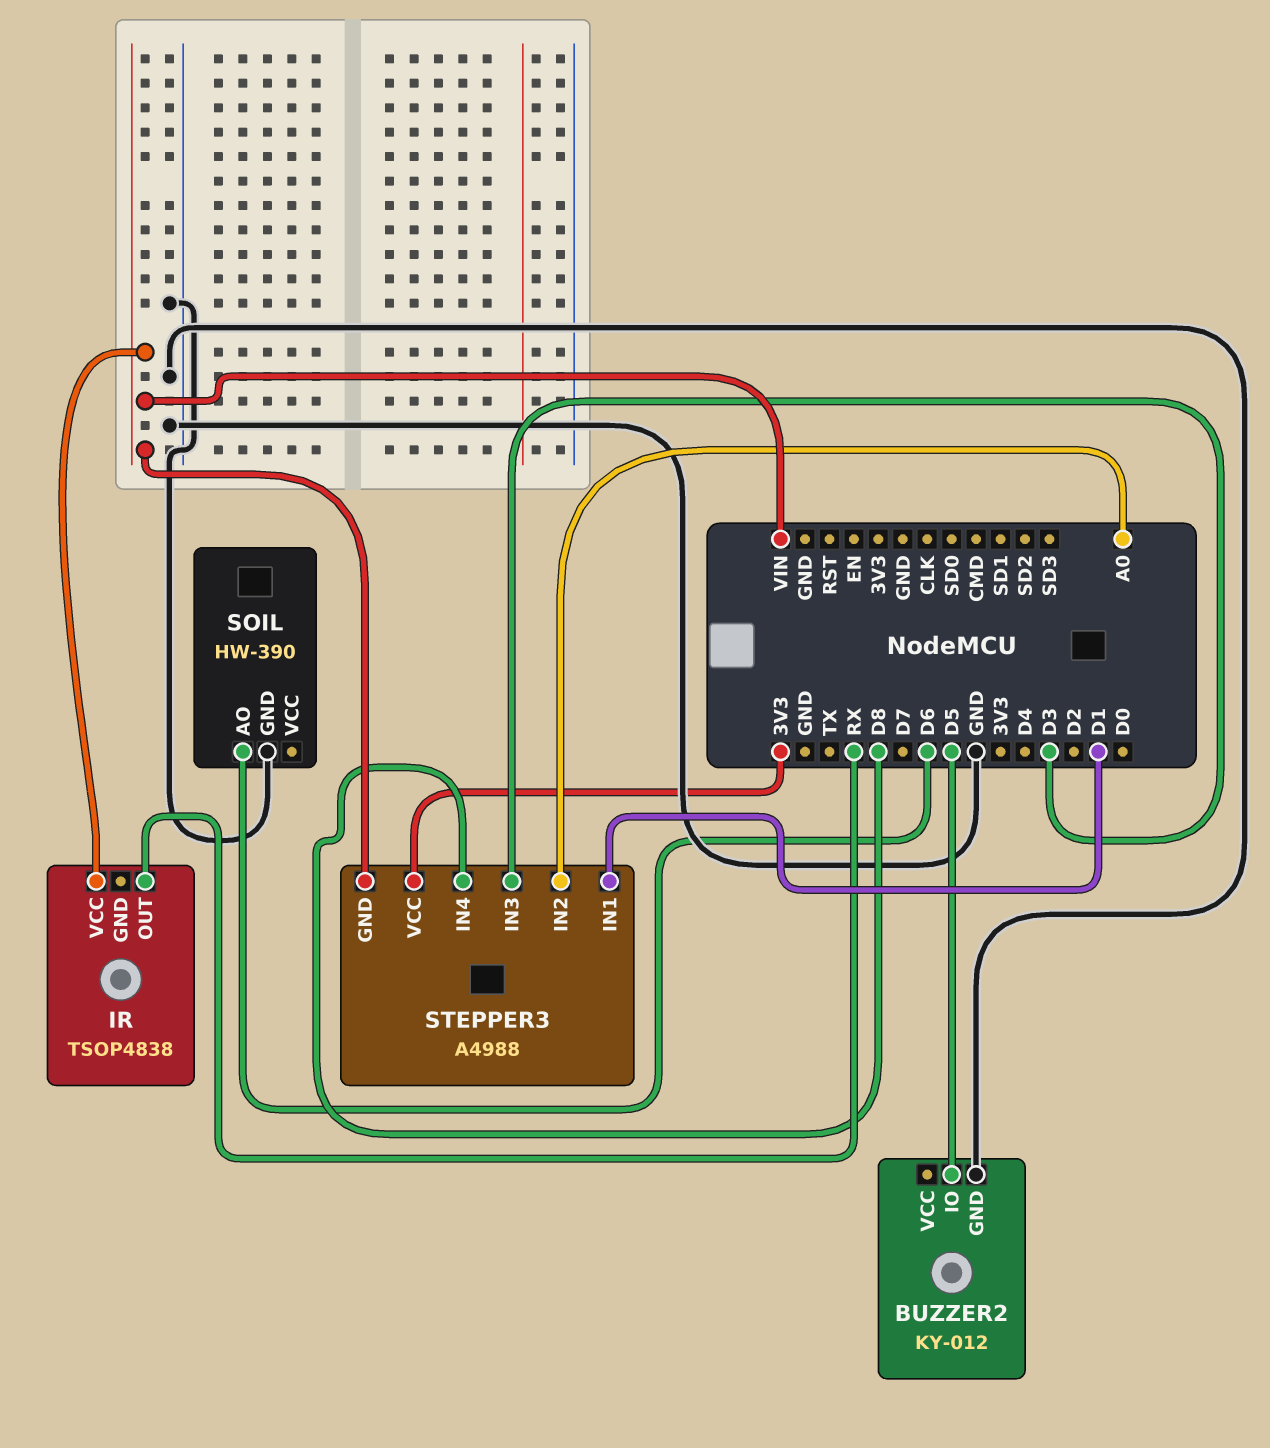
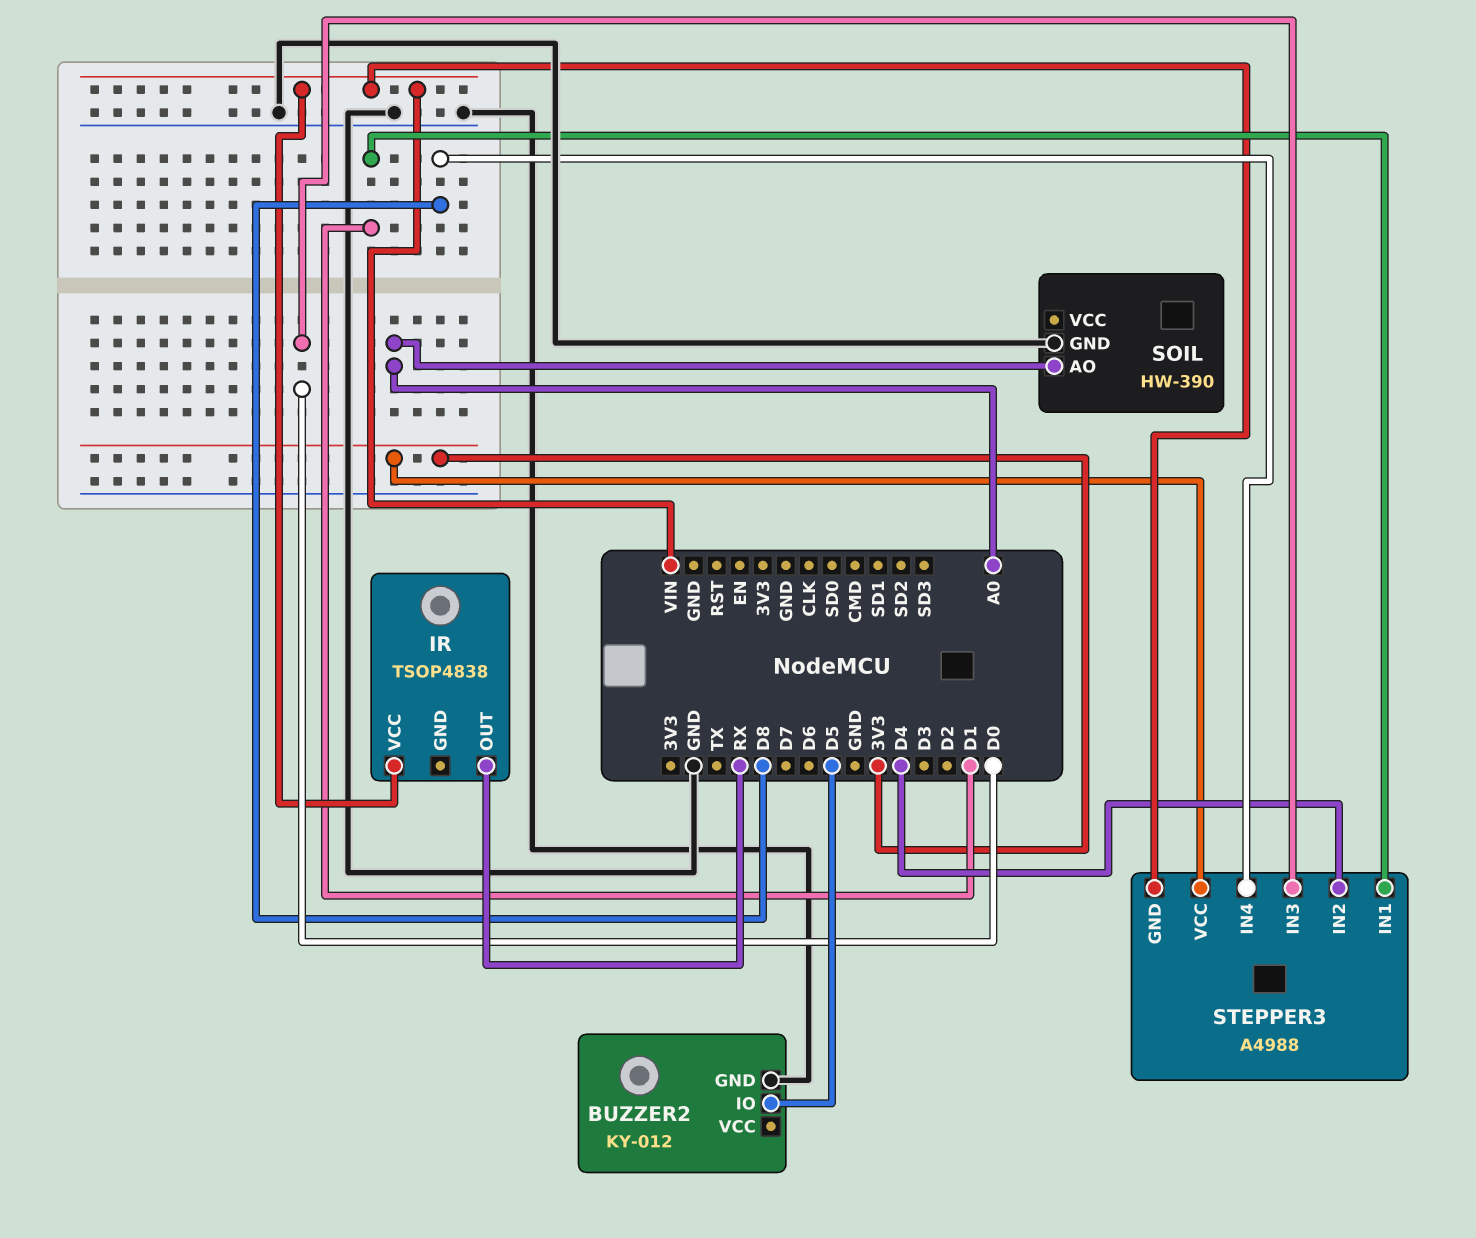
SOIL pin AO: D6 -> A0
STEPPER3 pin IN2: A0 -> D4
STEPPER3 pin IN3: D3 -> D0

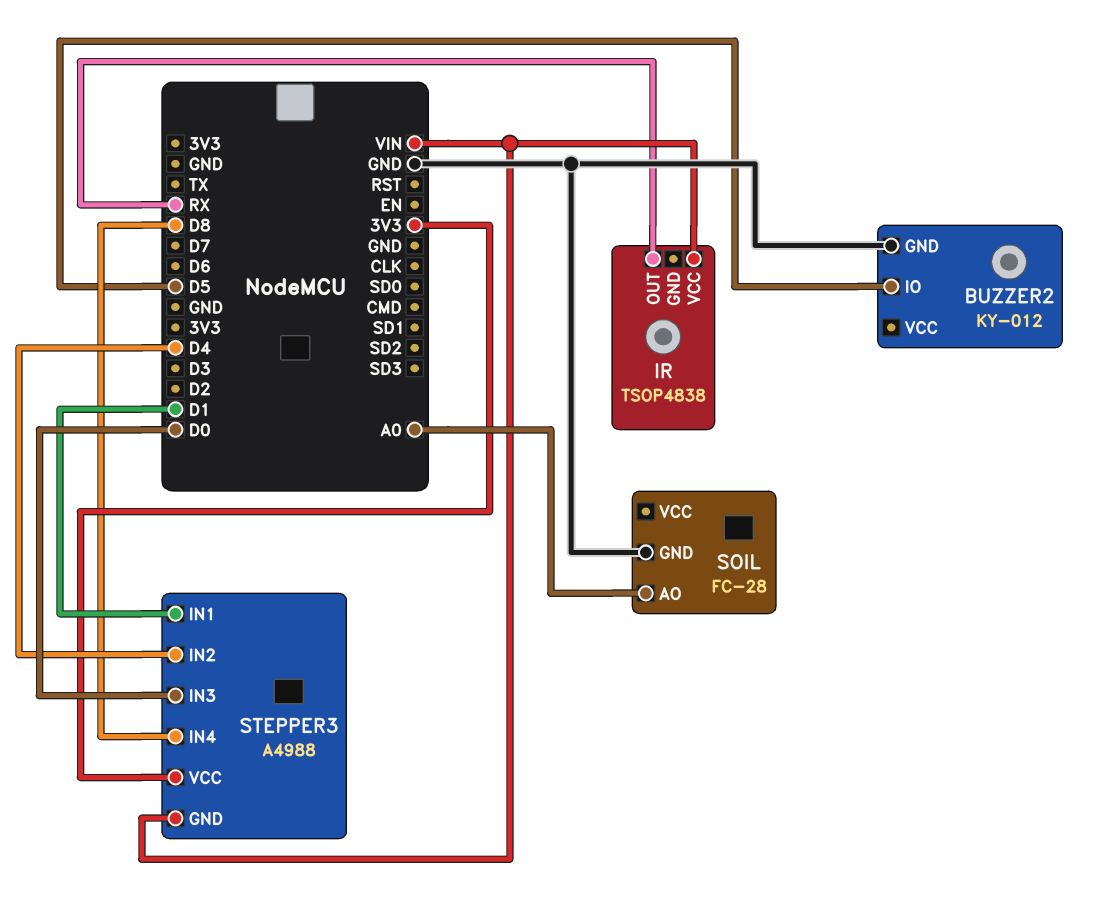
SOIL: HW-390 -> FC-28

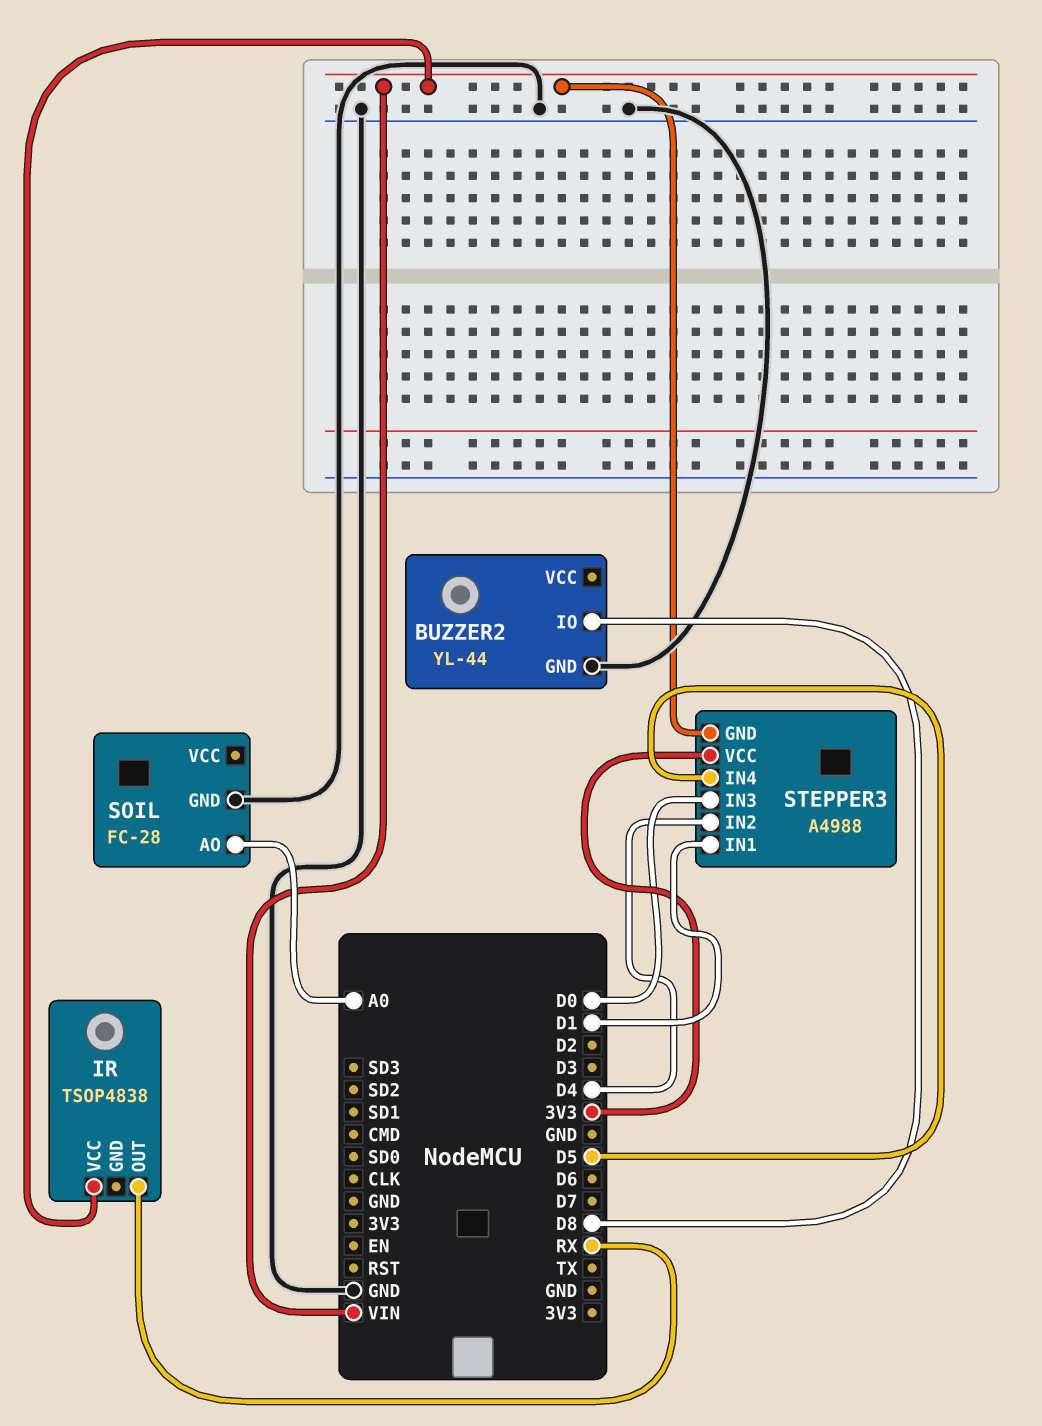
BUZZER2: KY-012 -> YL-44
BUZZER2 pin IO: D5 -> D8
STEPPER3 pin IN4: D8 -> D5

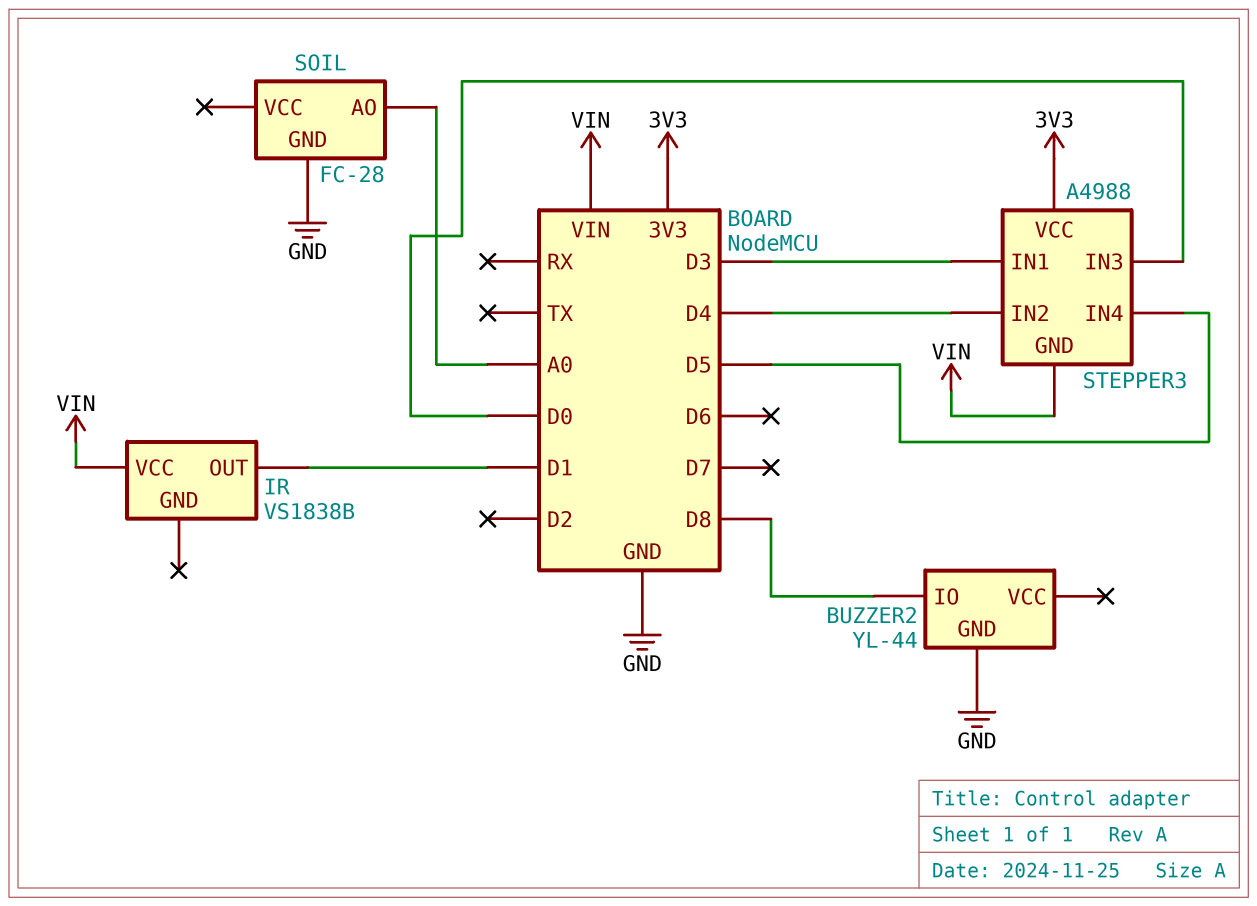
IR: TSOP4838 -> VS1838B
IR pin OUT: RX -> D1
STEPPER3 pin IN1: D1 -> D3

